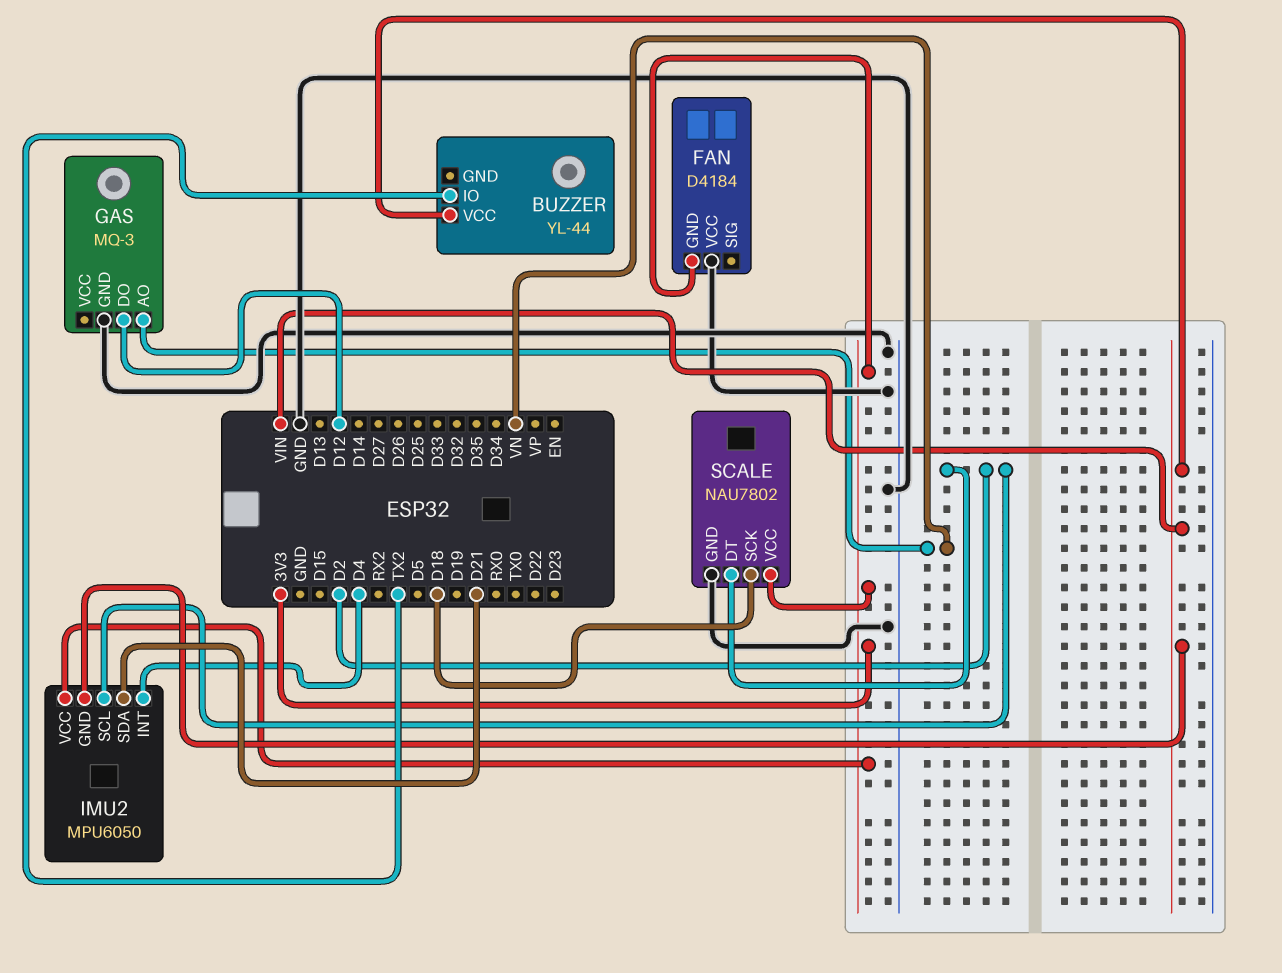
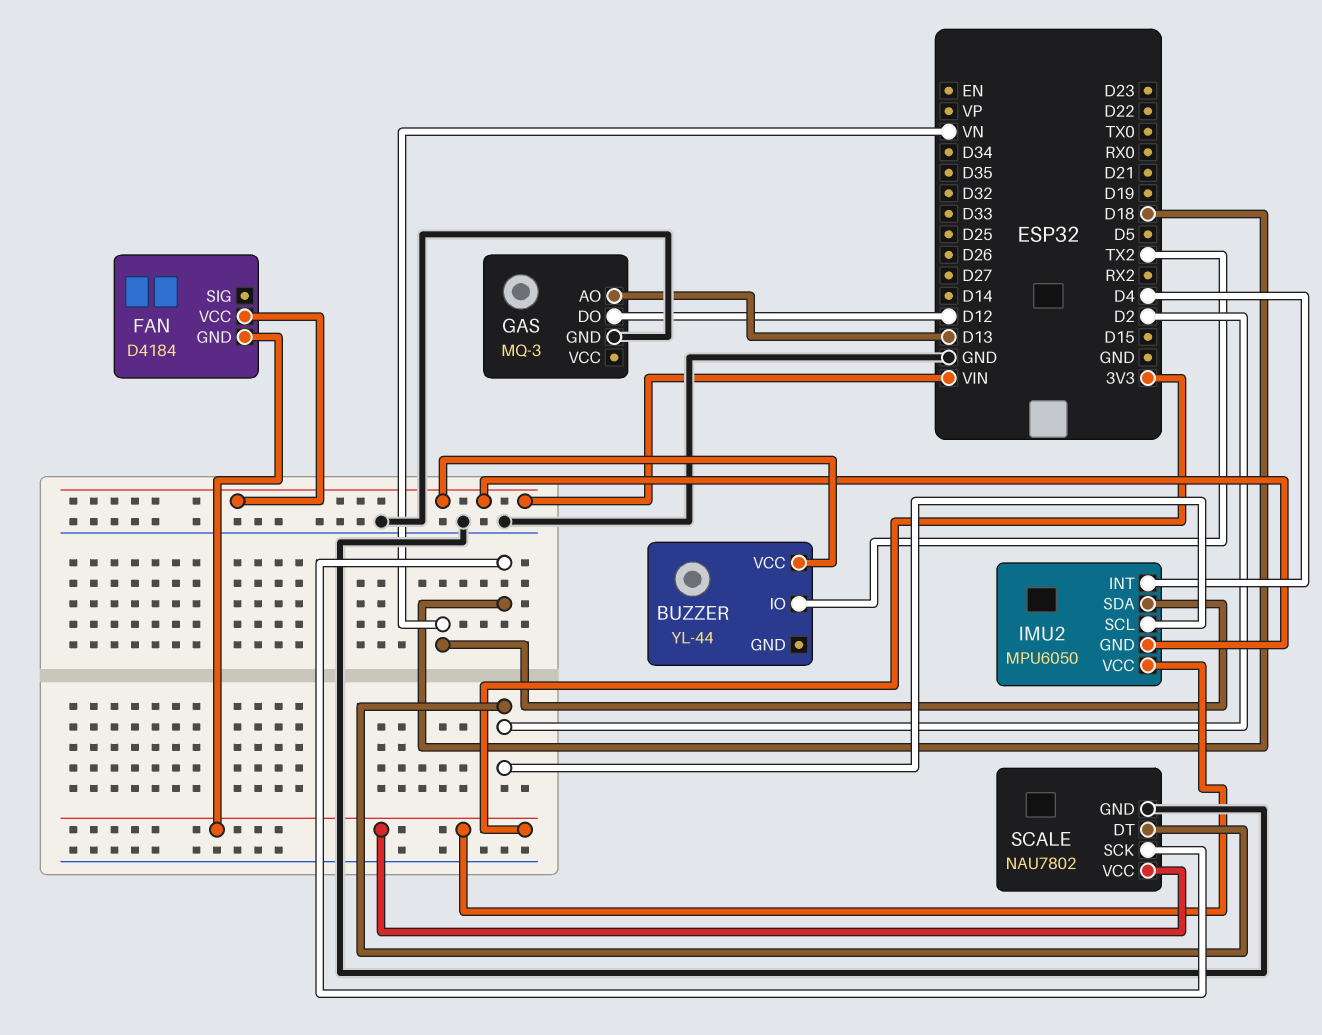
FAN pin VCC: GND -> VIN
GAS pin AO: VN -> D13
IMU2 pin SDA: D21 -> VN

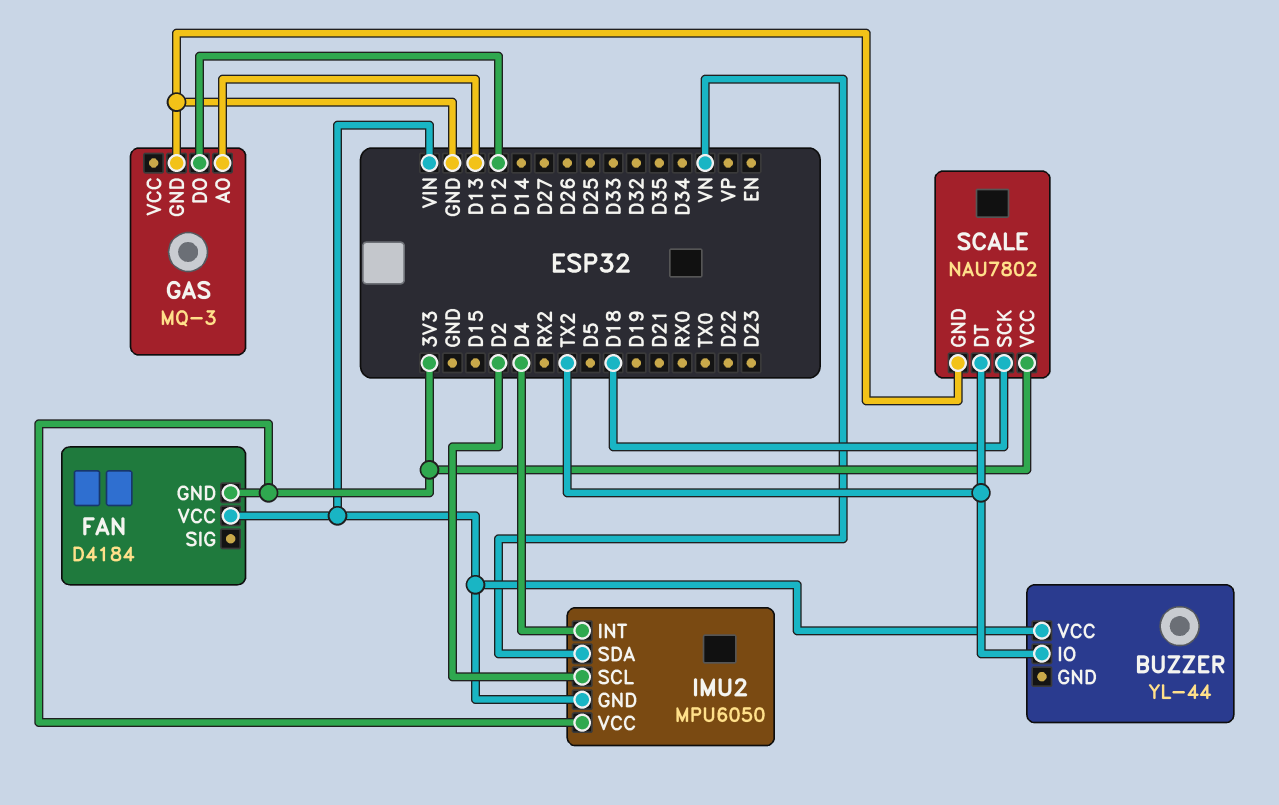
SCALE pin DT: D2 -> TX2

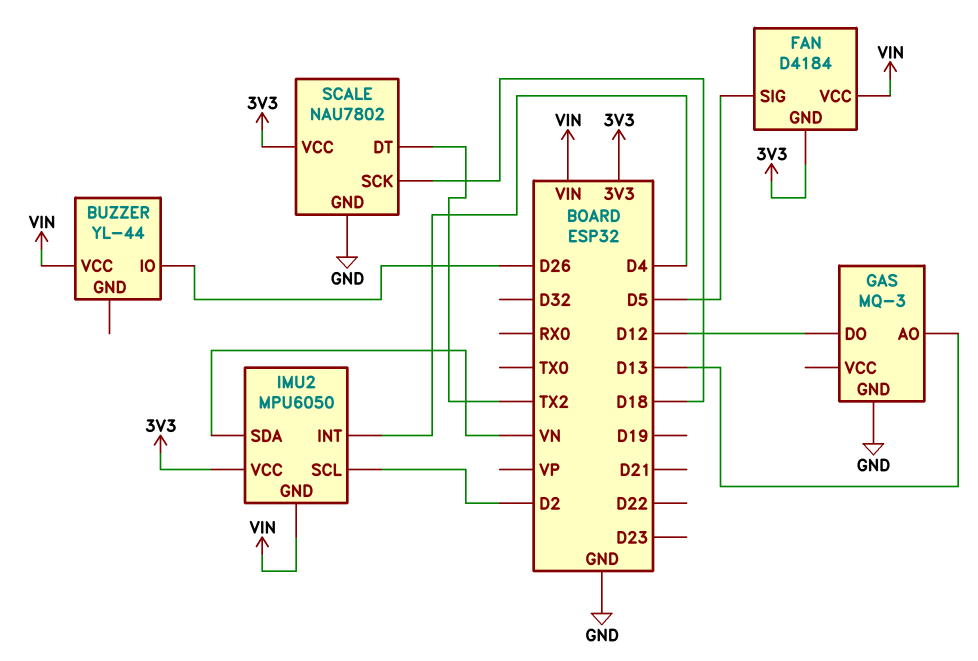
BUZZER pin IO: TX2 -> D26
FAN pin SIG: none -> D5

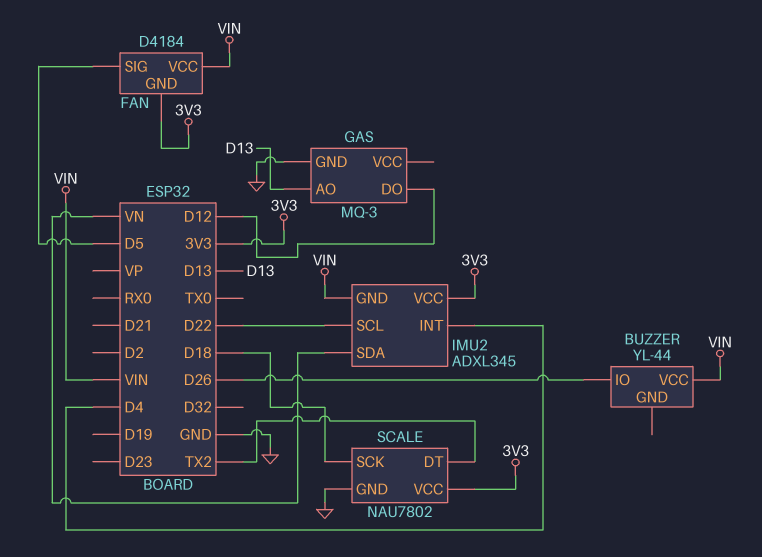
IMU2: MPU6050 -> ADXL345
IMU2 pin SCL: D2 -> D22

